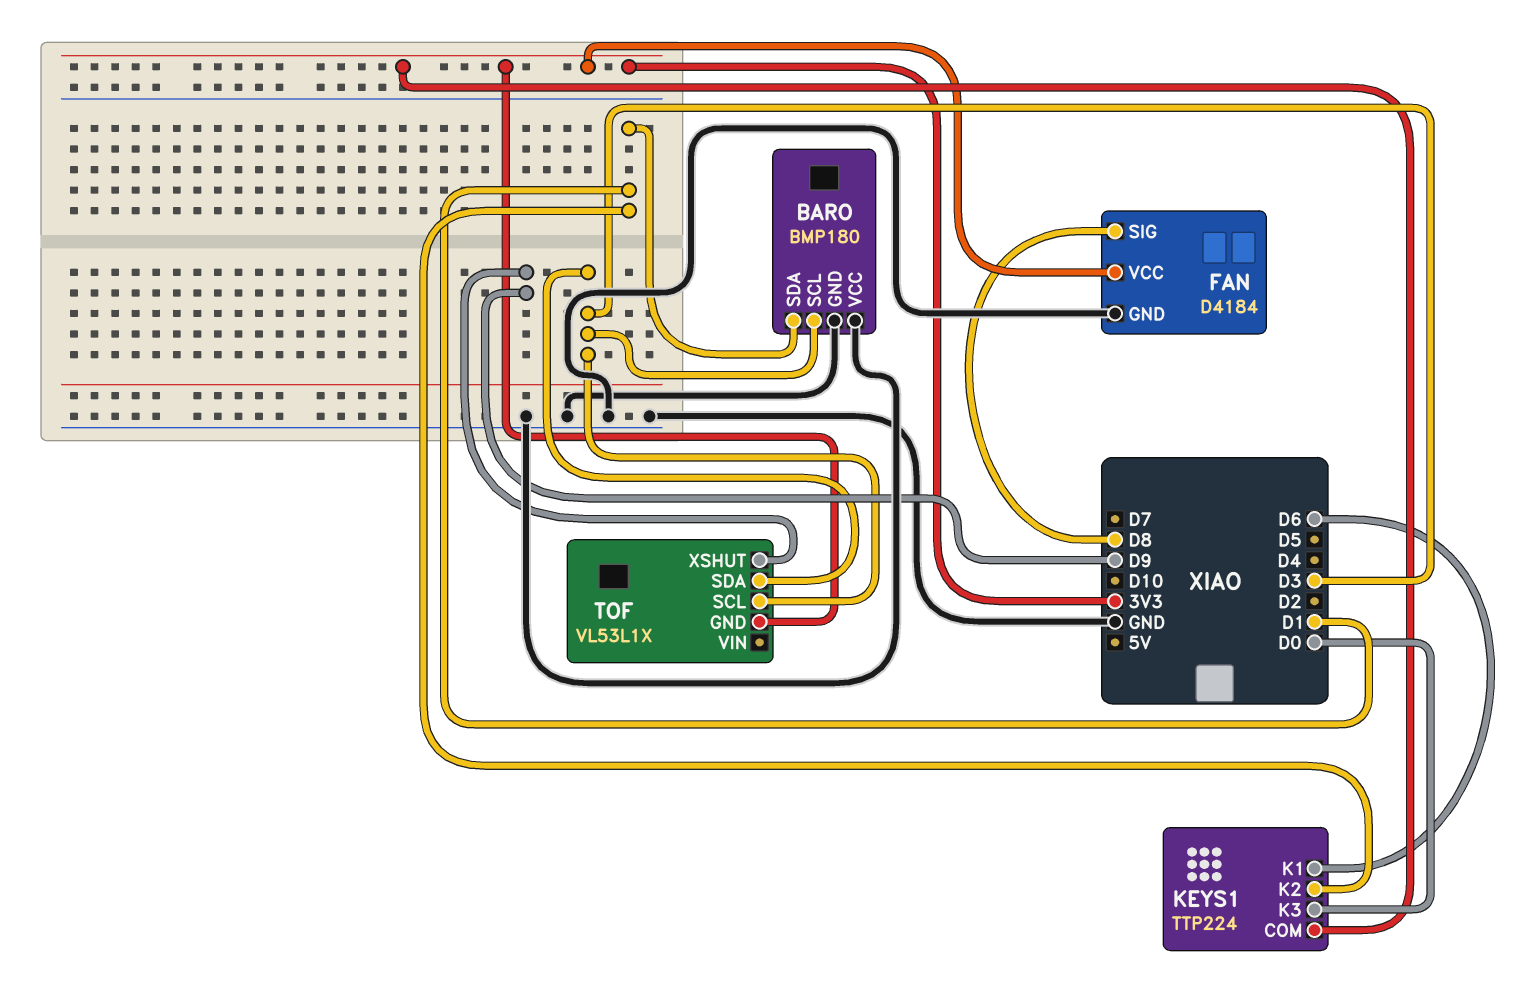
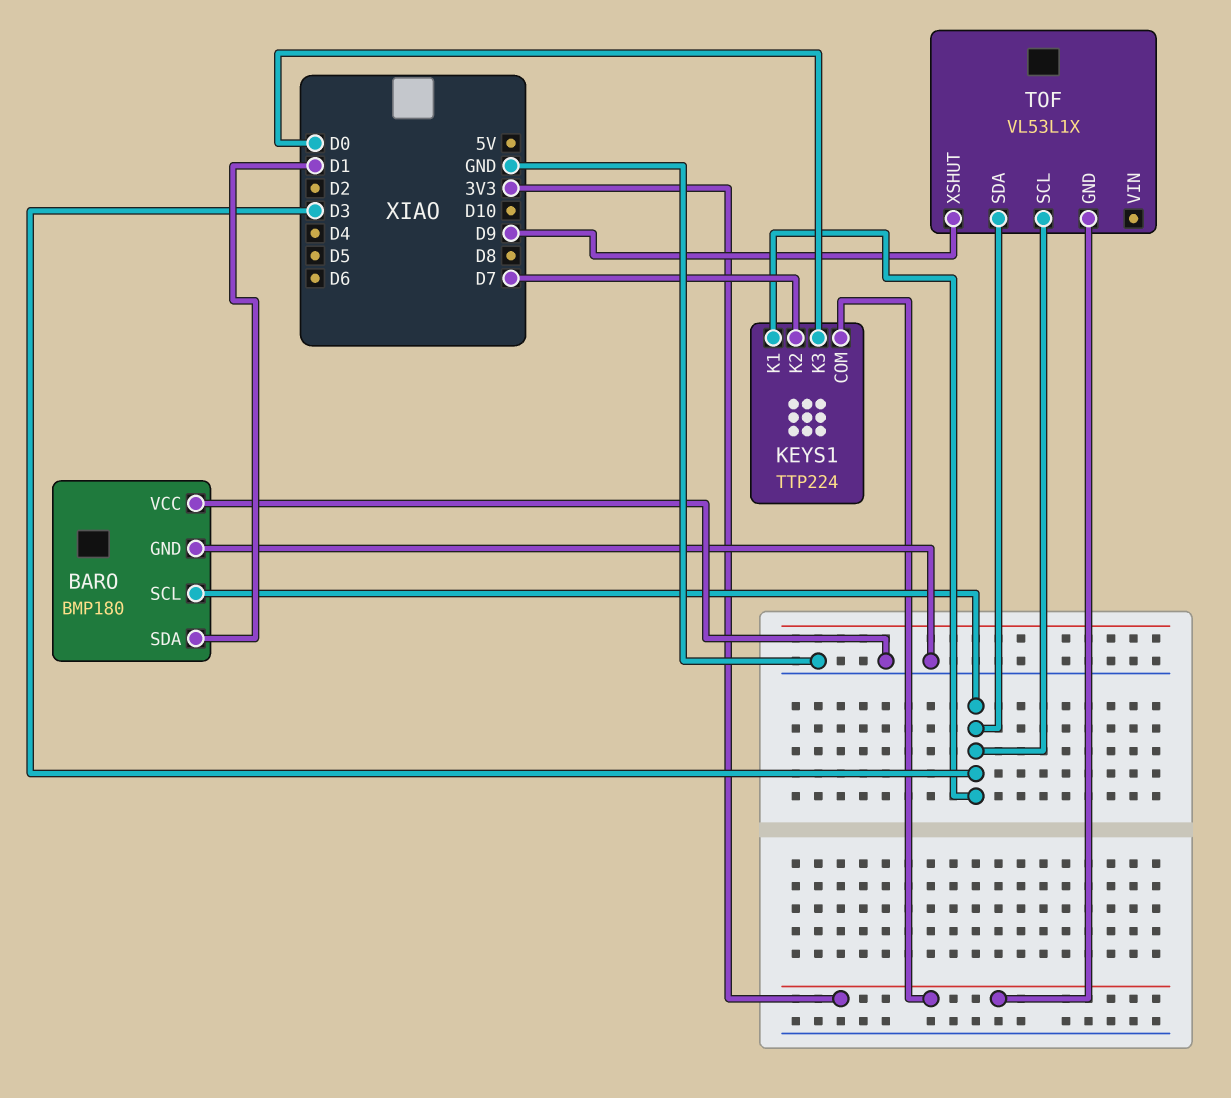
FAN: D4184 -> none
FAN pin GND: GND -> none
FAN pin SIG: D8 -> none
FAN pin VCC: 3V3 -> none
KEYS1 pin K1: D6 -> D3
KEYS1 pin K2: D1 -> D7

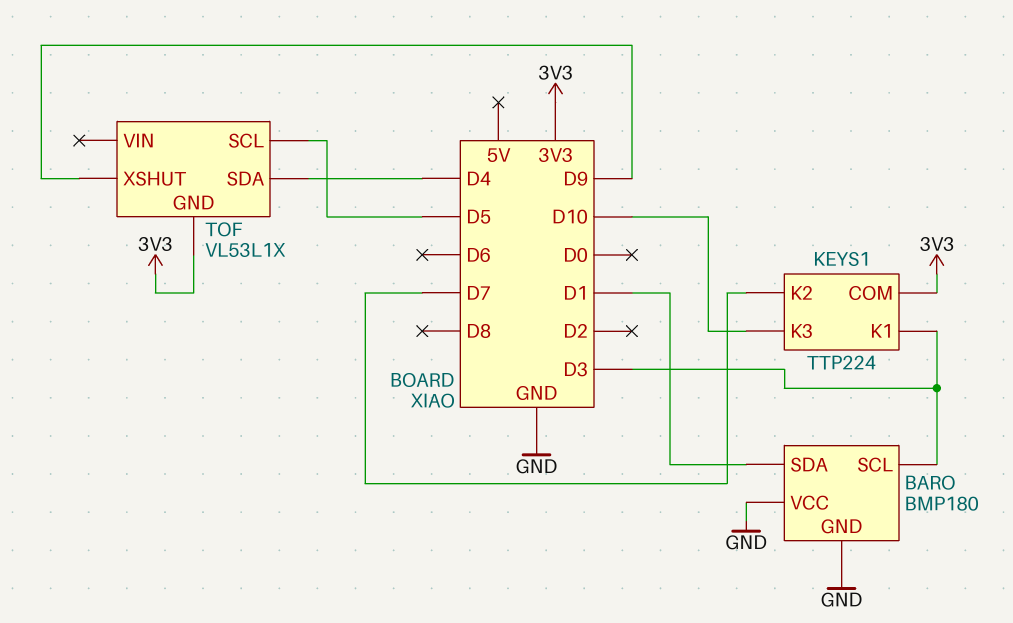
KEYS1 pin K3: D0 -> D10
TOF pin SCL: D3 -> D5
TOF pin SDA: D3 -> D4

